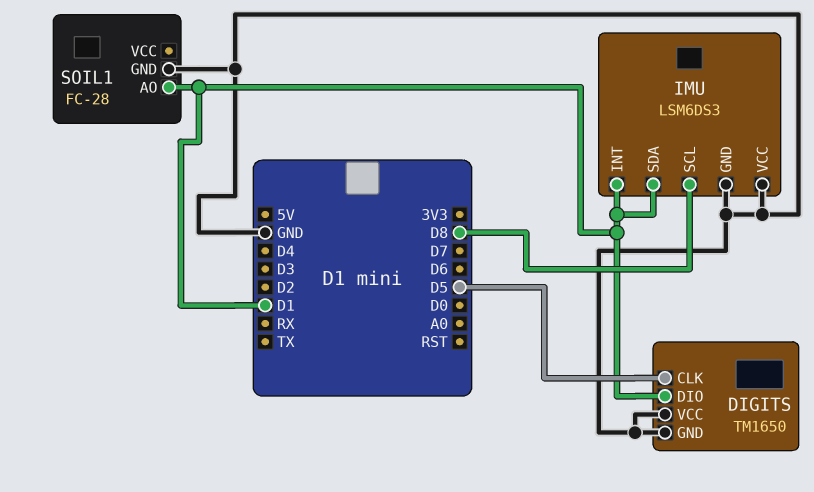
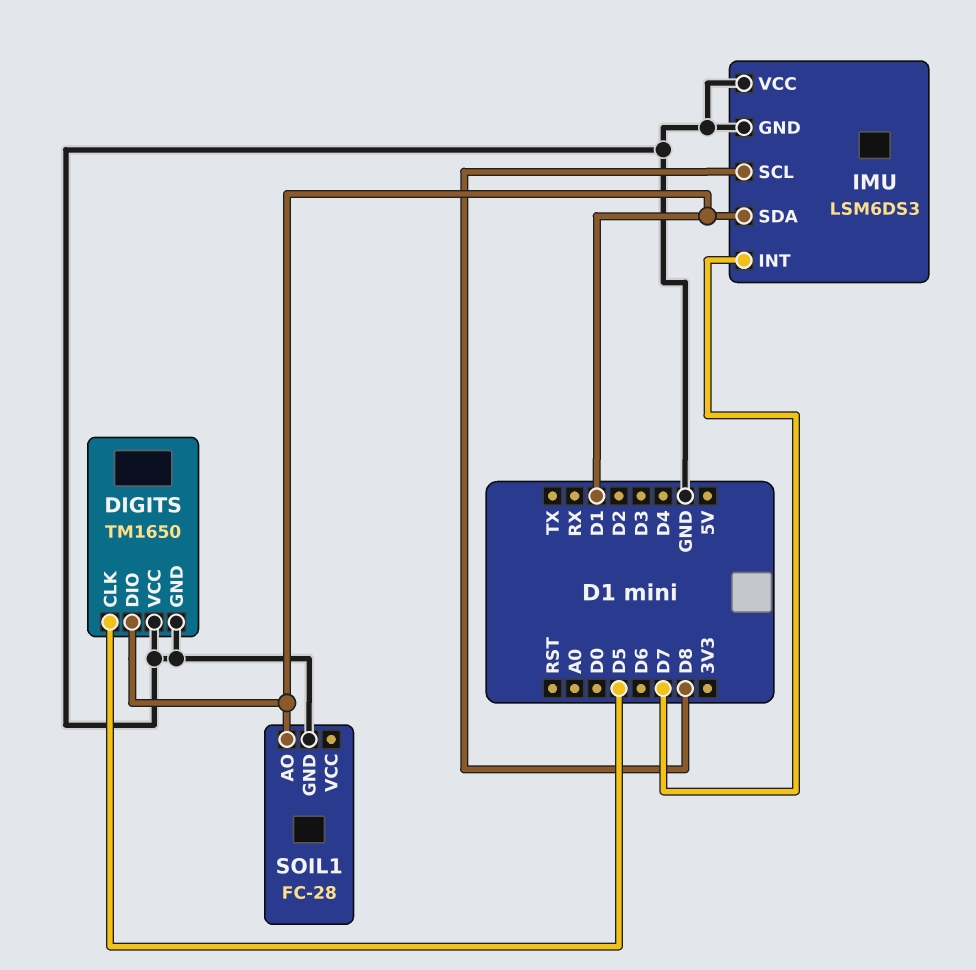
IMU pin INT: D1 -> D7

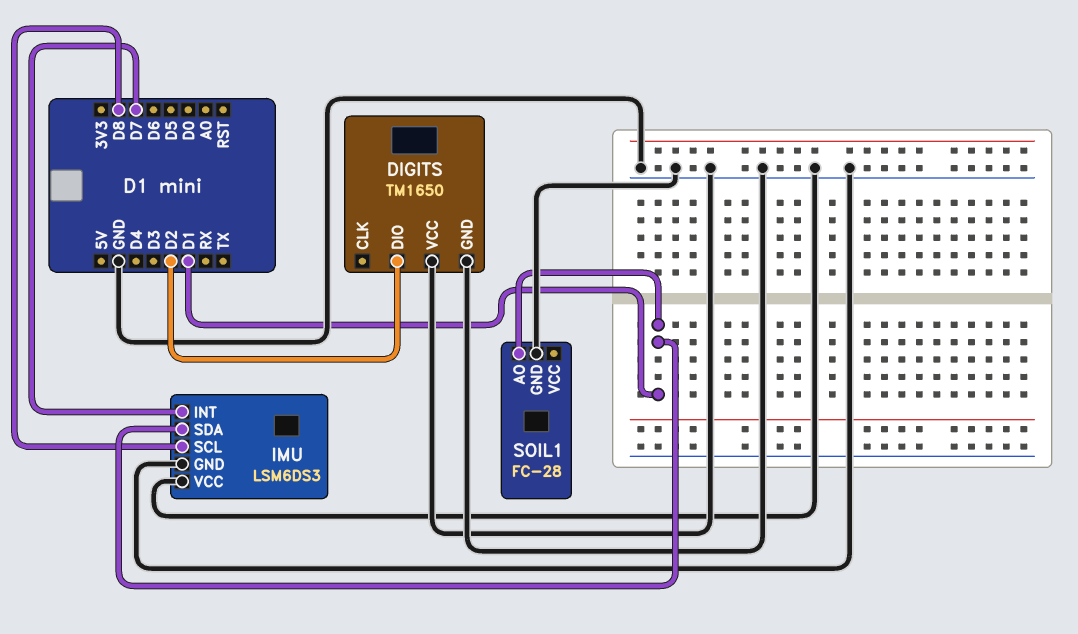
DIGITS pin CLK: D5 -> none
DIGITS pin DIO: D1 -> D2

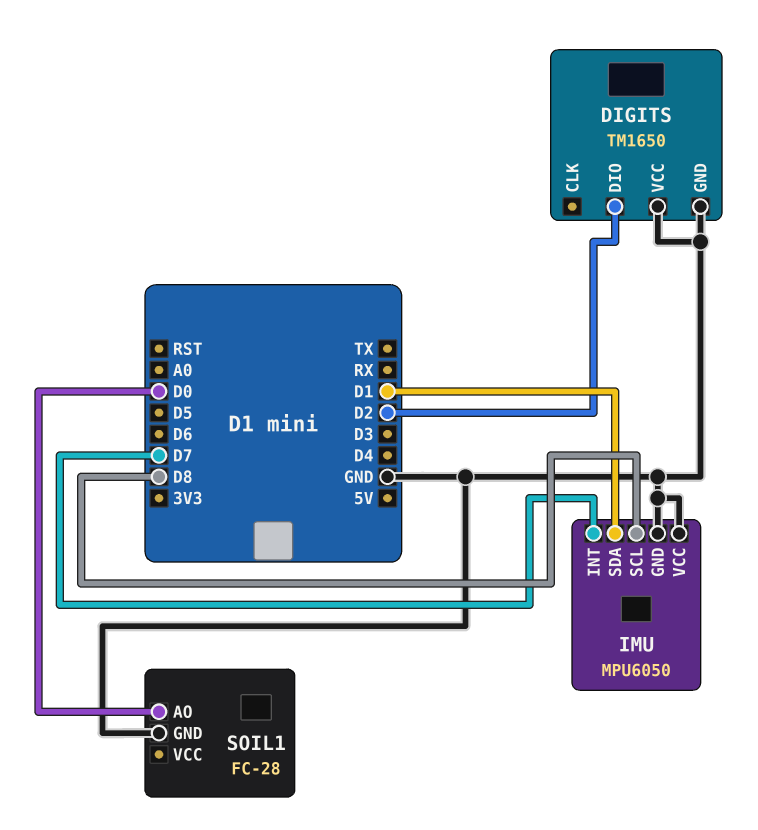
IMU: LSM6DS3 -> MPU6050
SOIL1 pin AO: D1 -> D0

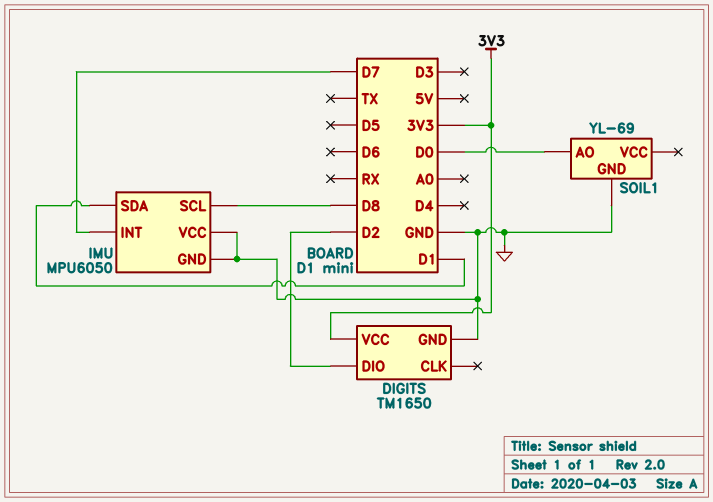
DIGITS pin VCC: GND -> 3V3
SOIL1: FC-28 -> YL-69

